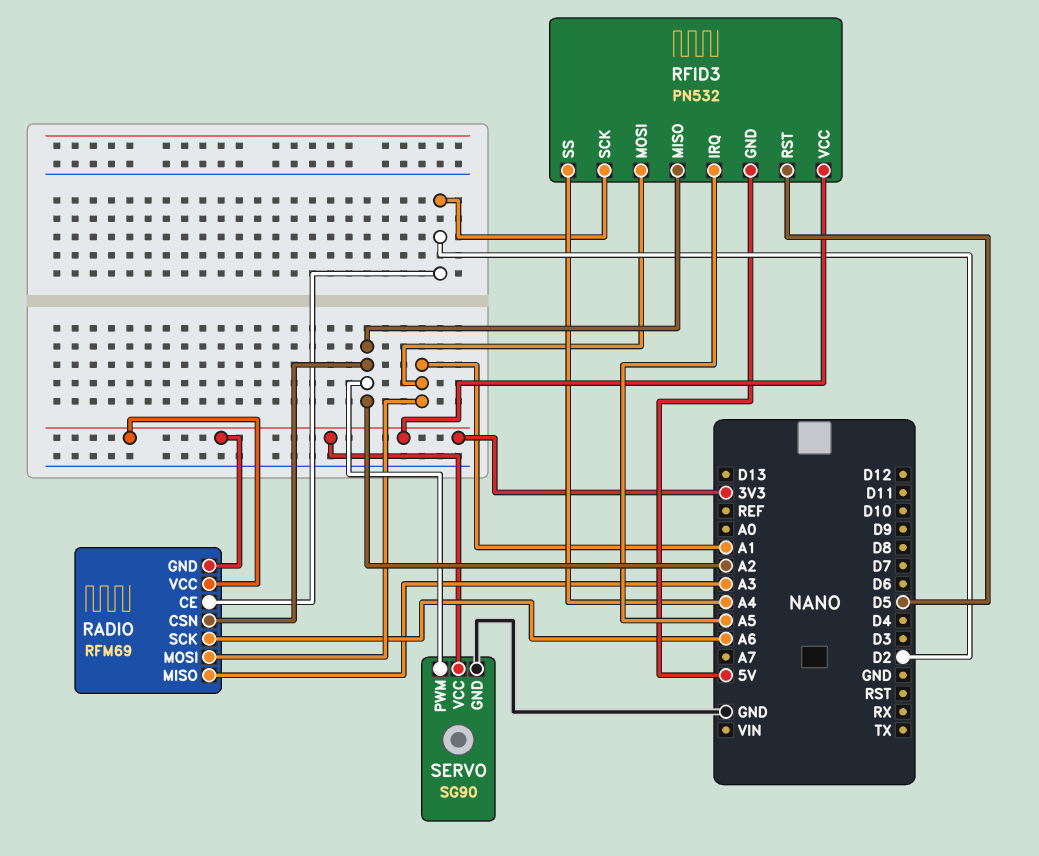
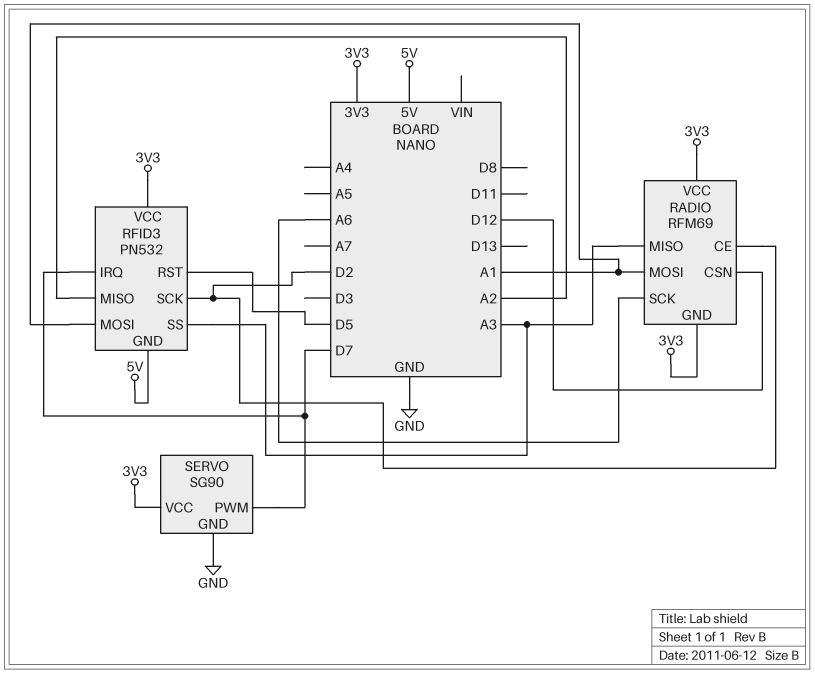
RADIO pin CSN: A2 -> D12
RFID3 pin IRQ: A5 -> D7
RFID3 pin SS: A4 -> A3
SERVO pin PWM: A2 -> D7

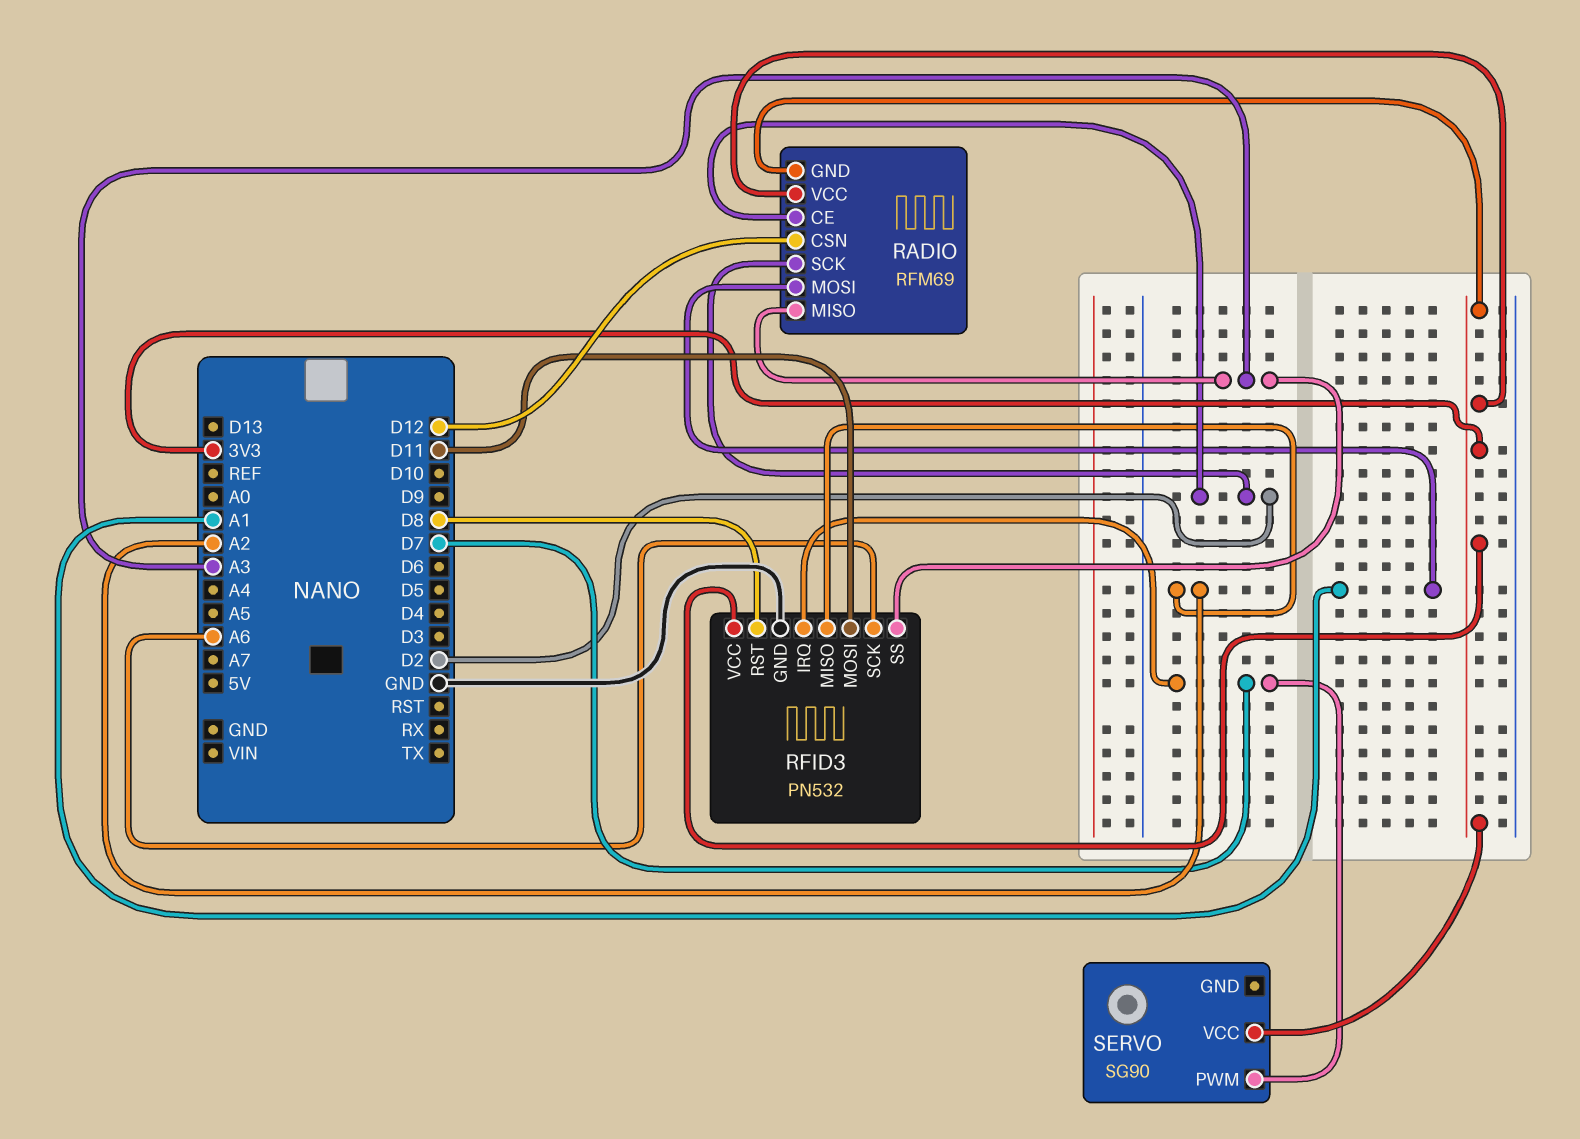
RADIO pin SCK: A6 -> D2
RFID3 pin GND: 5V -> GND
RFID3 pin MOSI: A1 -> D11
RFID3 pin RST: D5 -> D8
RFID3 pin SCK: D2 -> A6
SERVO pin GND: GND -> none

